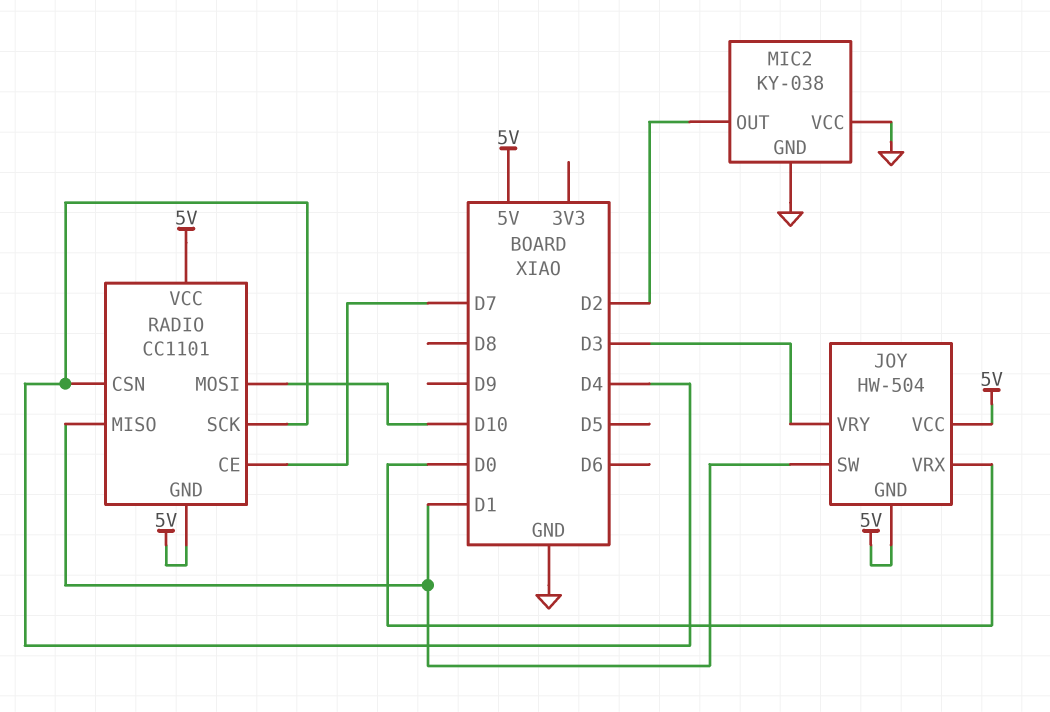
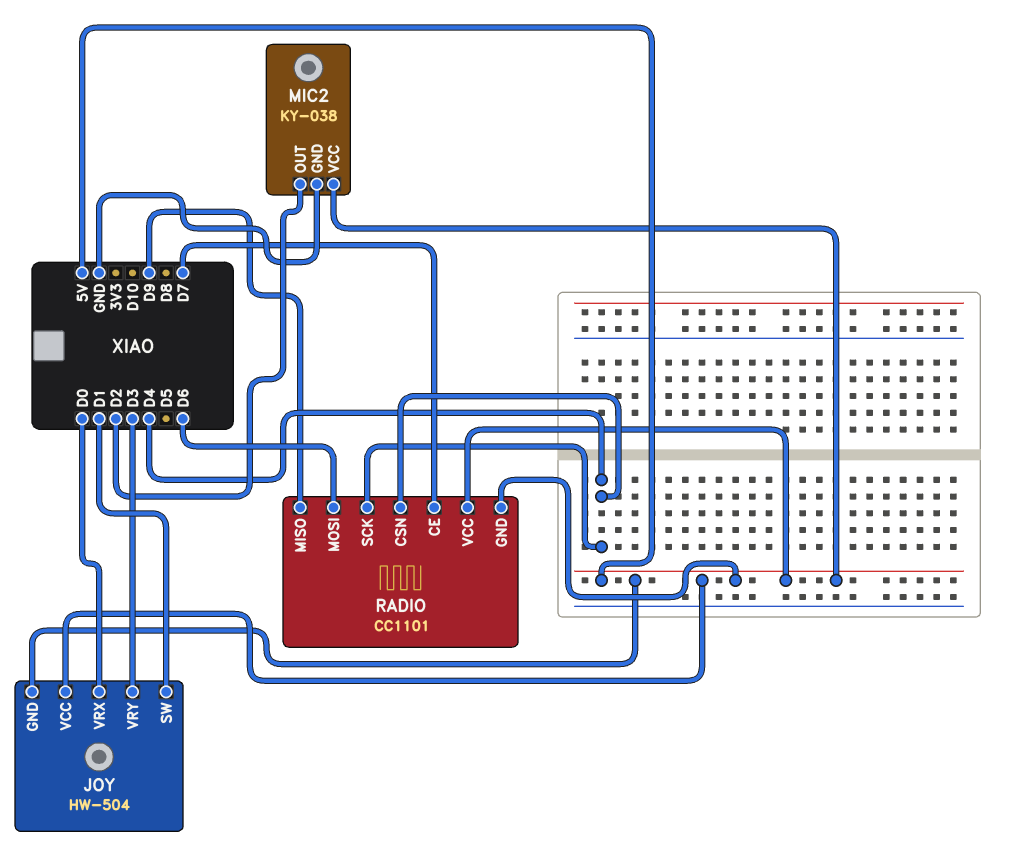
MIC2 pin VCC: GND -> 5V
RADIO pin MISO: D1 -> D9
RADIO pin MOSI: D10 -> D6

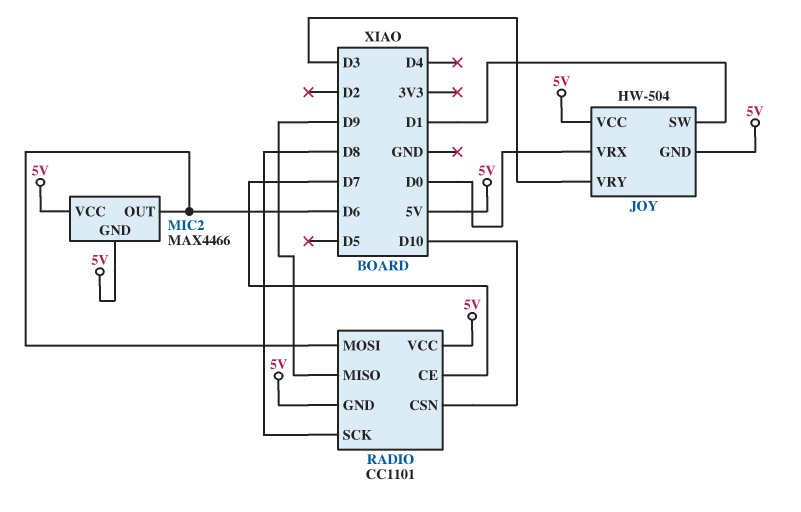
MIC2: KY-038 -> MAX4466
MIC2 pin GND: GND -> 5V
MIC2 pin OUT: D2 -> D6
RADIO pin CSN: D4 -> D10
RADIO pin SCK: D4 -> D8

